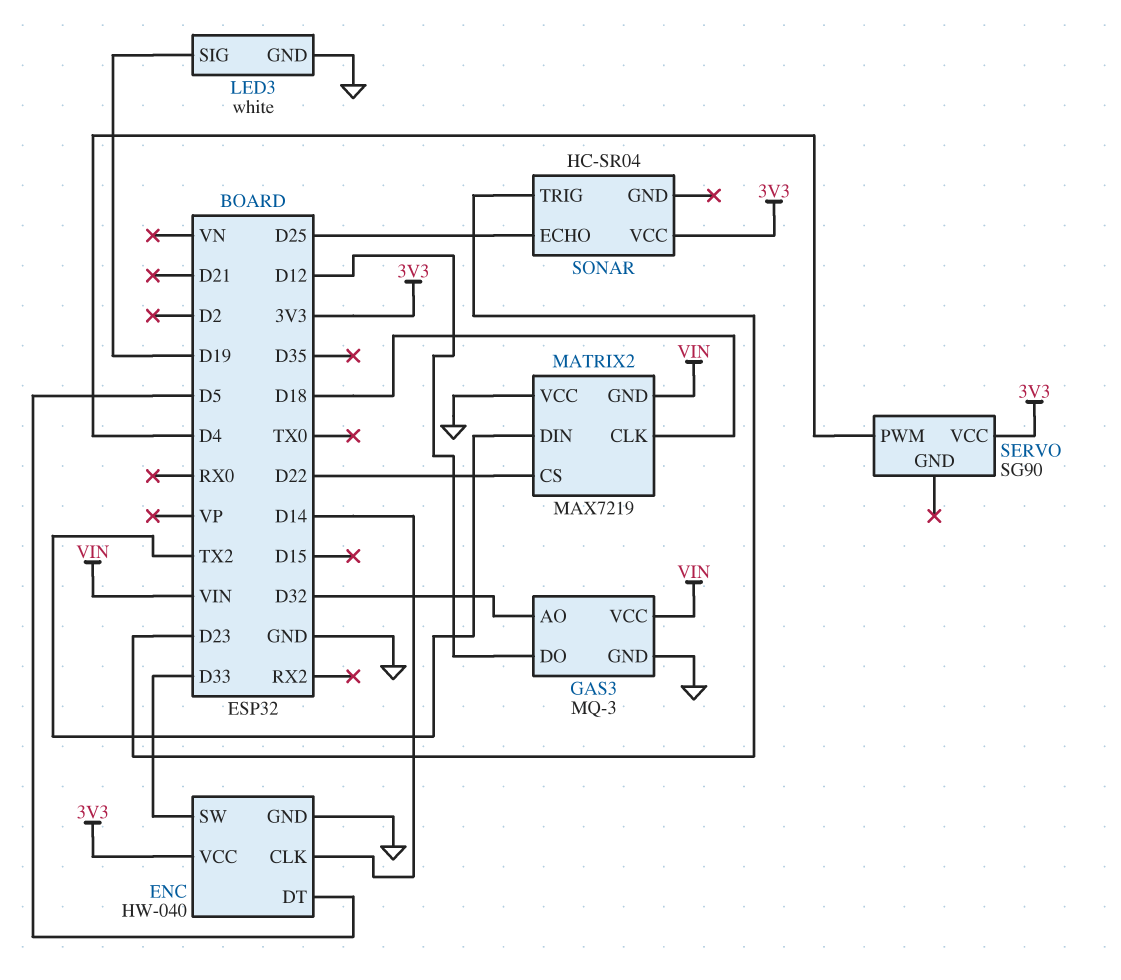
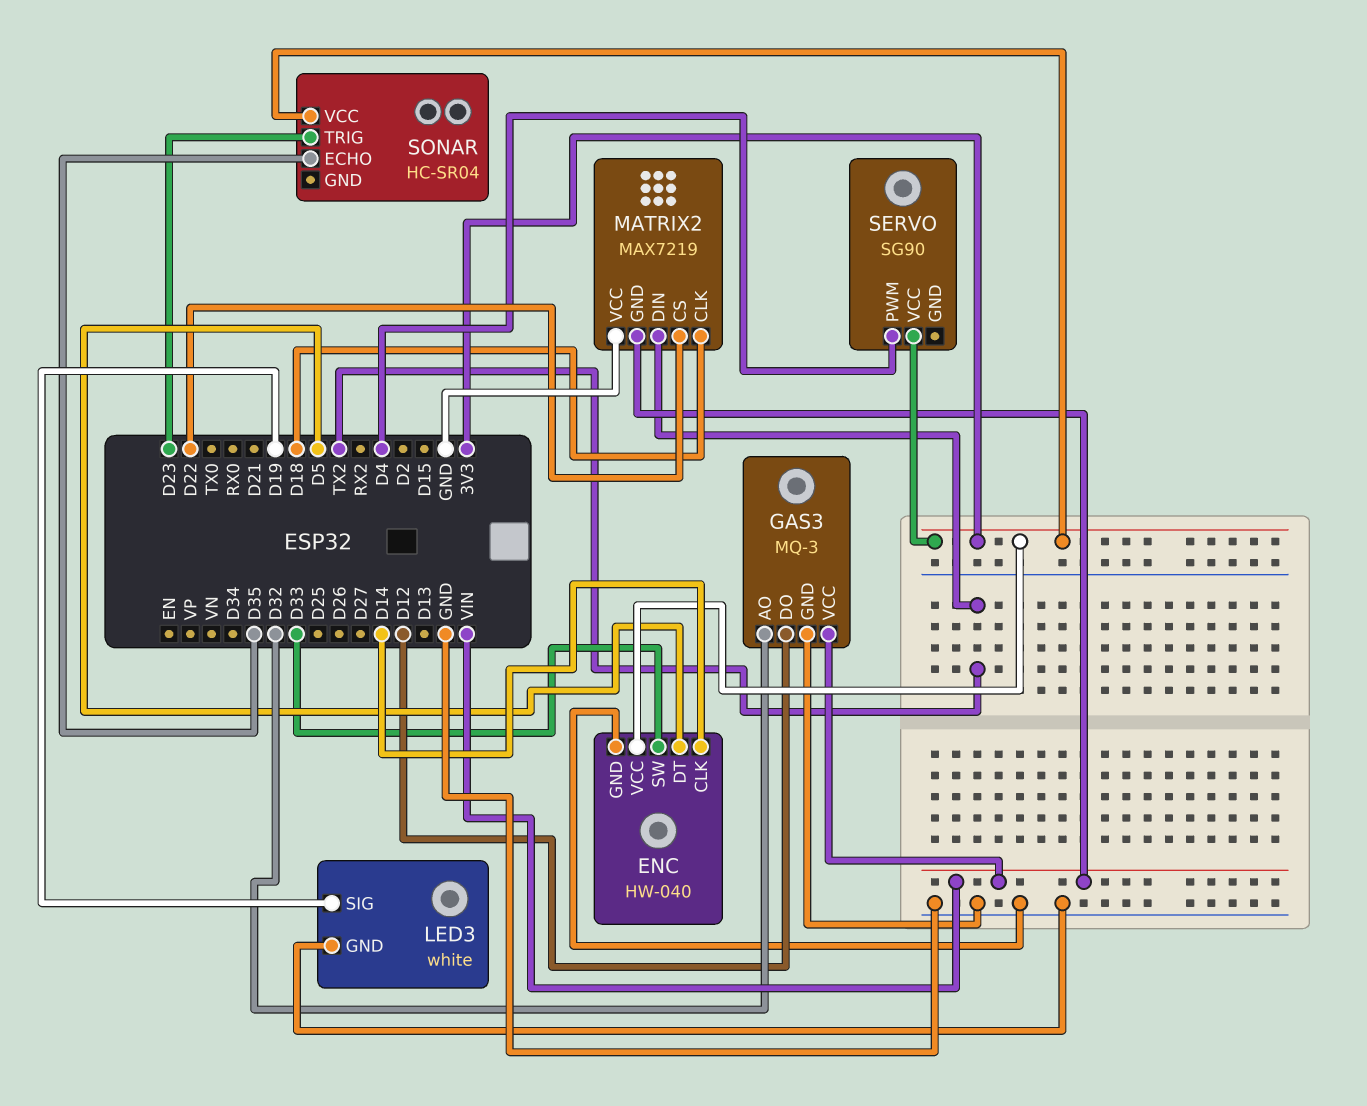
SONAR pin ECHO: D25 -> D35

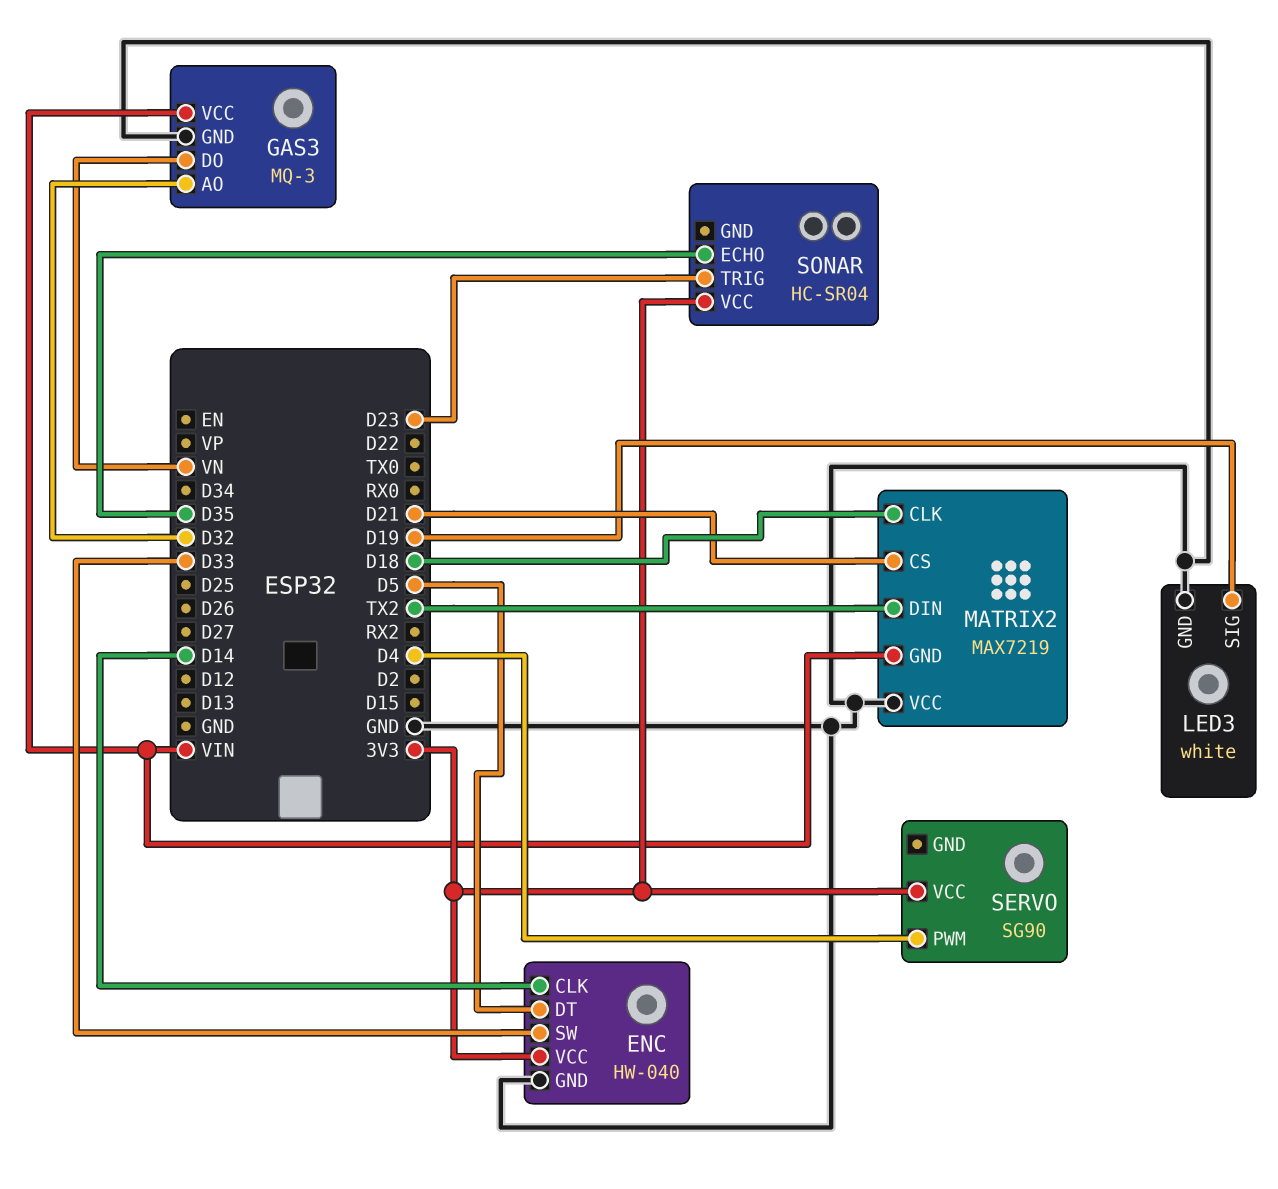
GAS3 pin DO: D12 -> VN
MATRIX2 pin CS: D22 -> D21

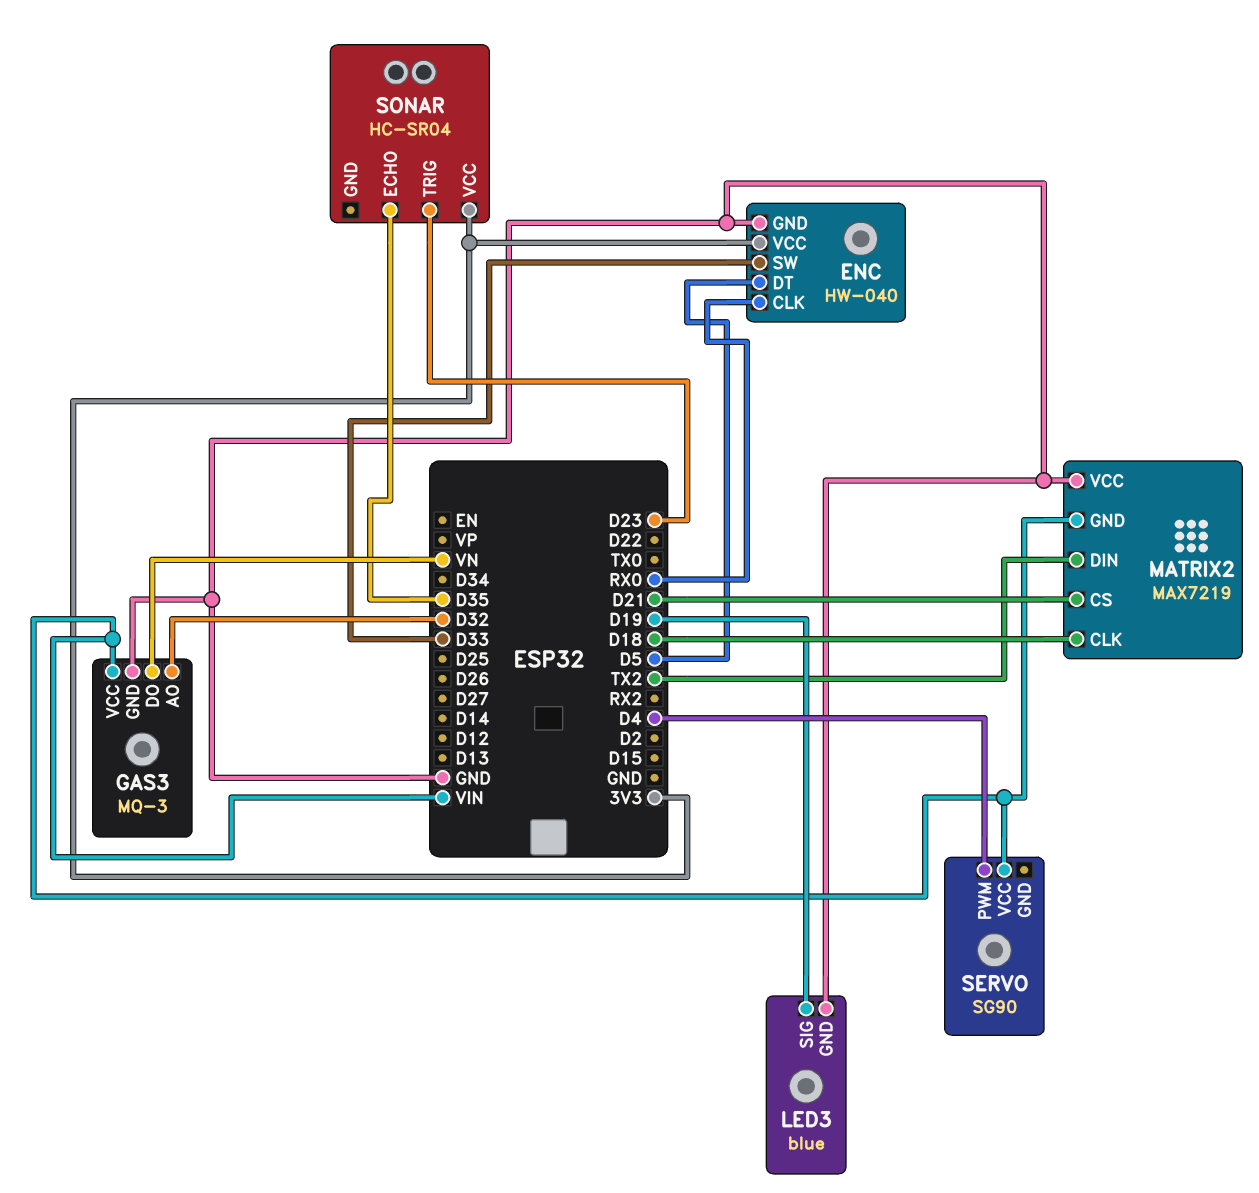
ENC pin CLK: D14 -> RX0
LED3: white -> blue
SERVO pin VCC: 3V3 -> VIN

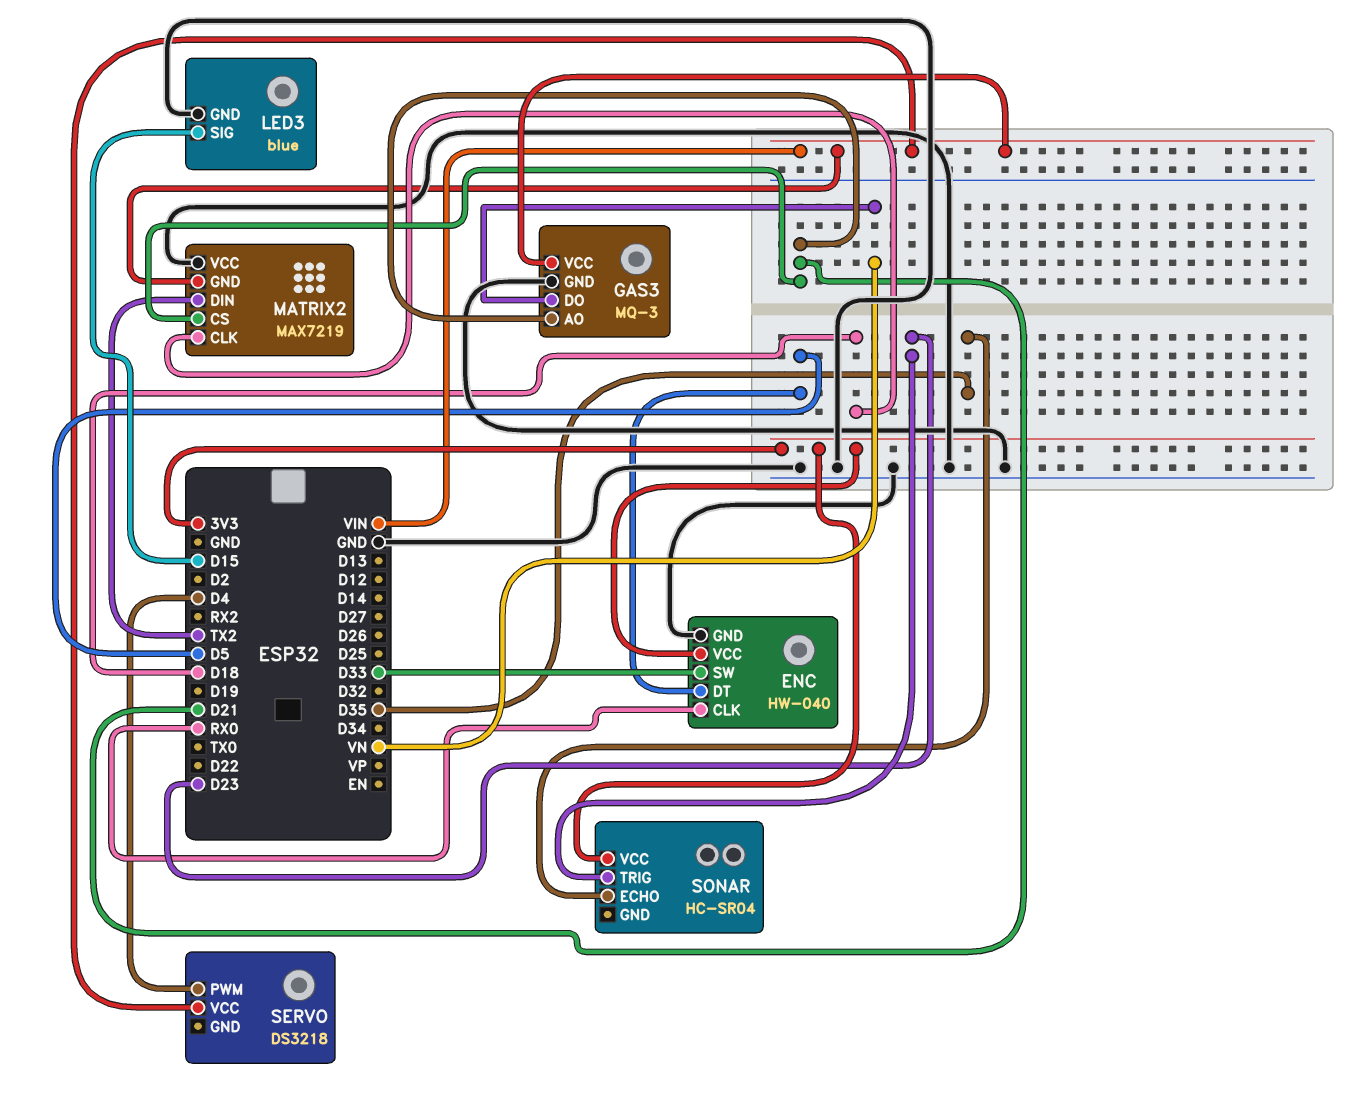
GAS3 pin AO: D32 -> D21
LED3 pin SIG: D19 -> D15
SERVO: SG90 -> DS3218

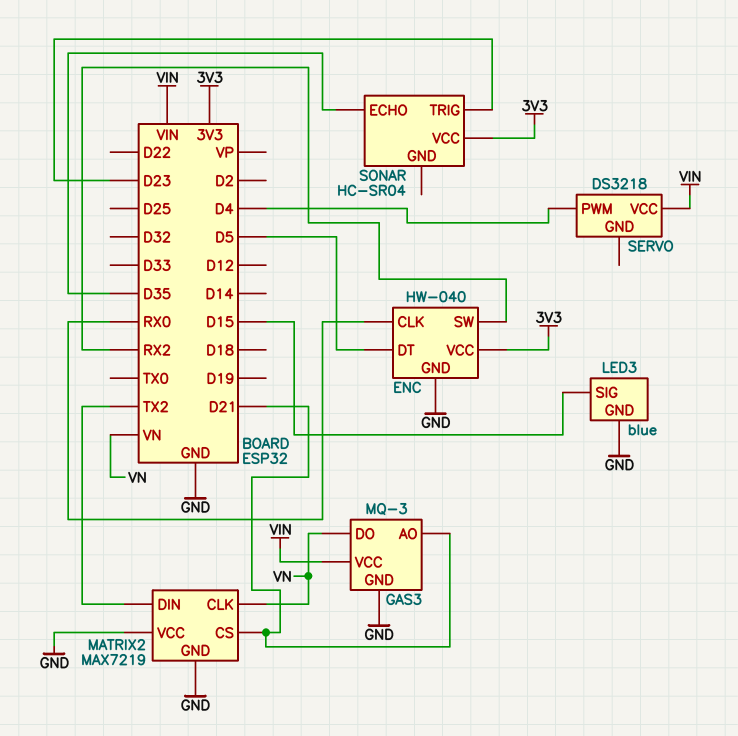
ENC pin SW: D33 -> RX2
MATRIX2 pin CLK: D18 -> VN
MATRIX2 pin GND: VIN -> GND

